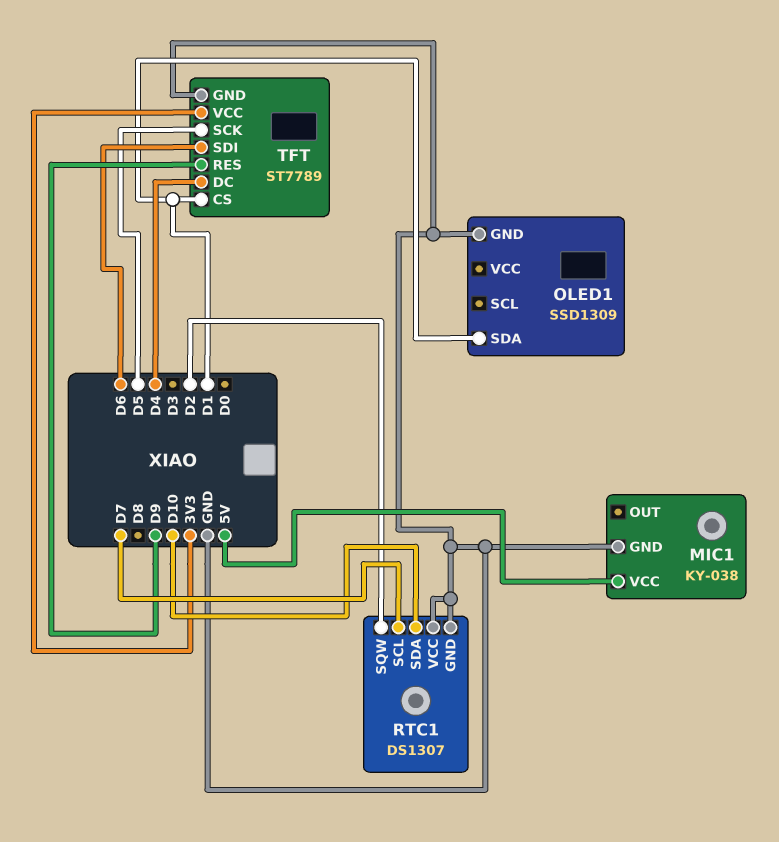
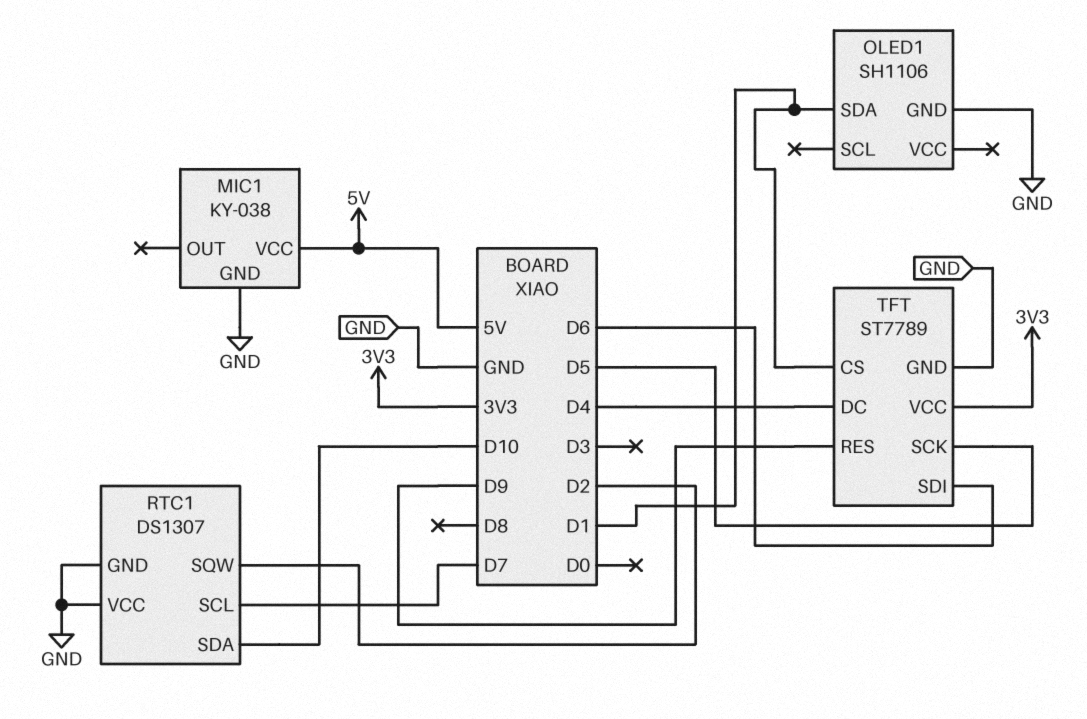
OLED1: SSD1309 -> SH1106

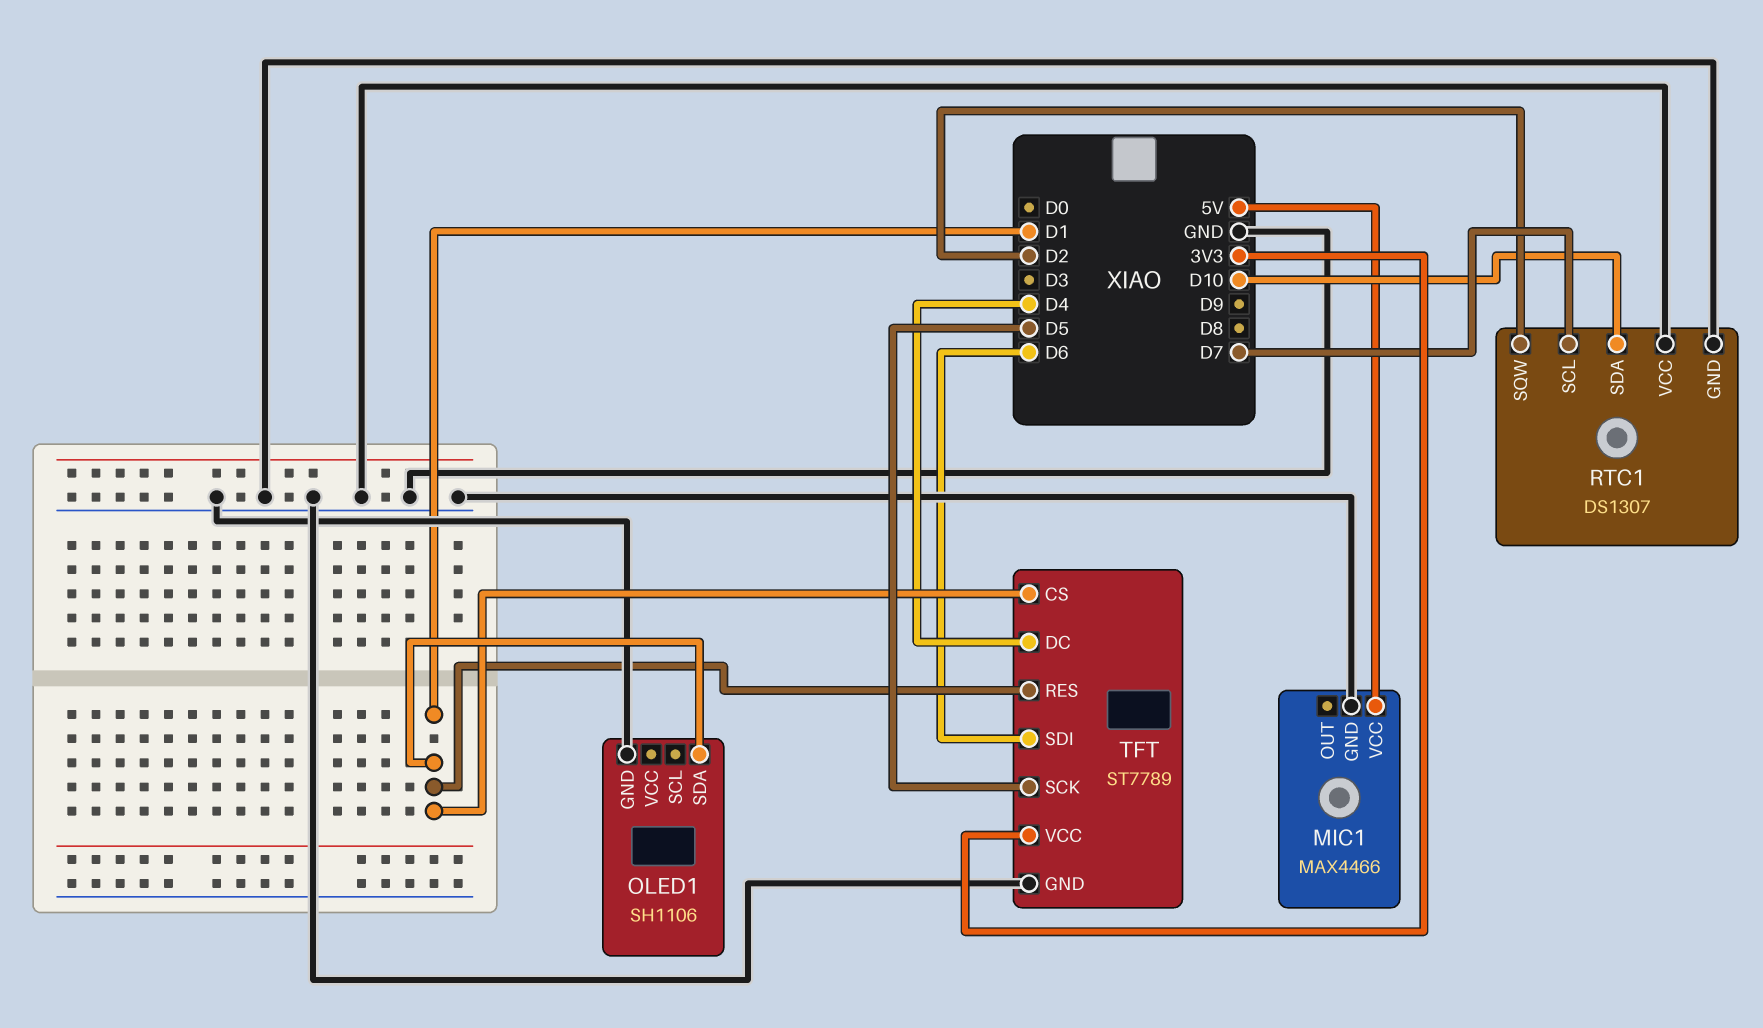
MIC1: KY-038 -> MAX4466
TFT pin RES: D9 -> D1

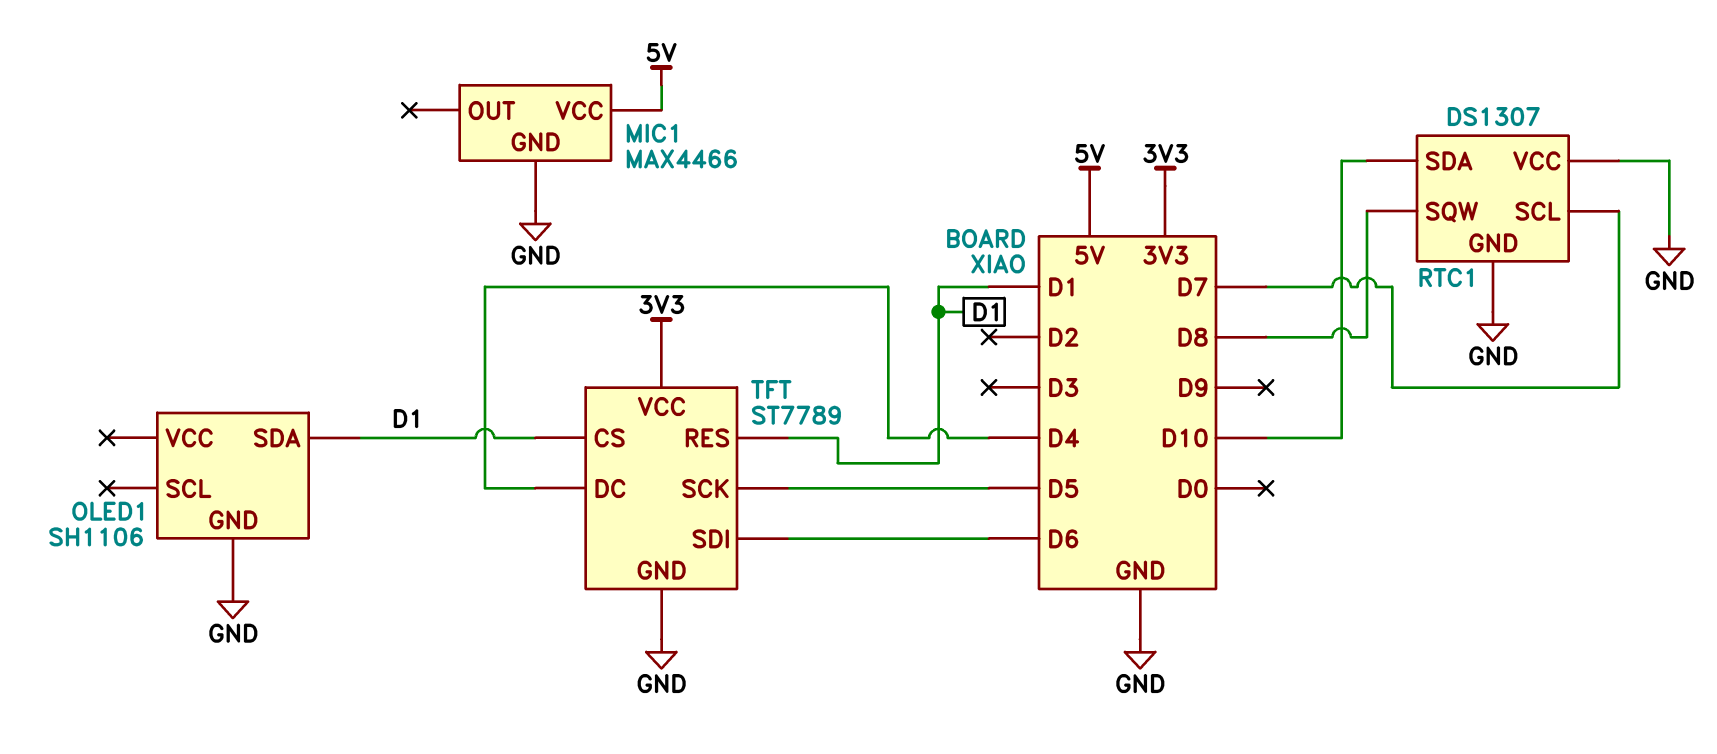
RTC1 pin SQW: D2 -> D8

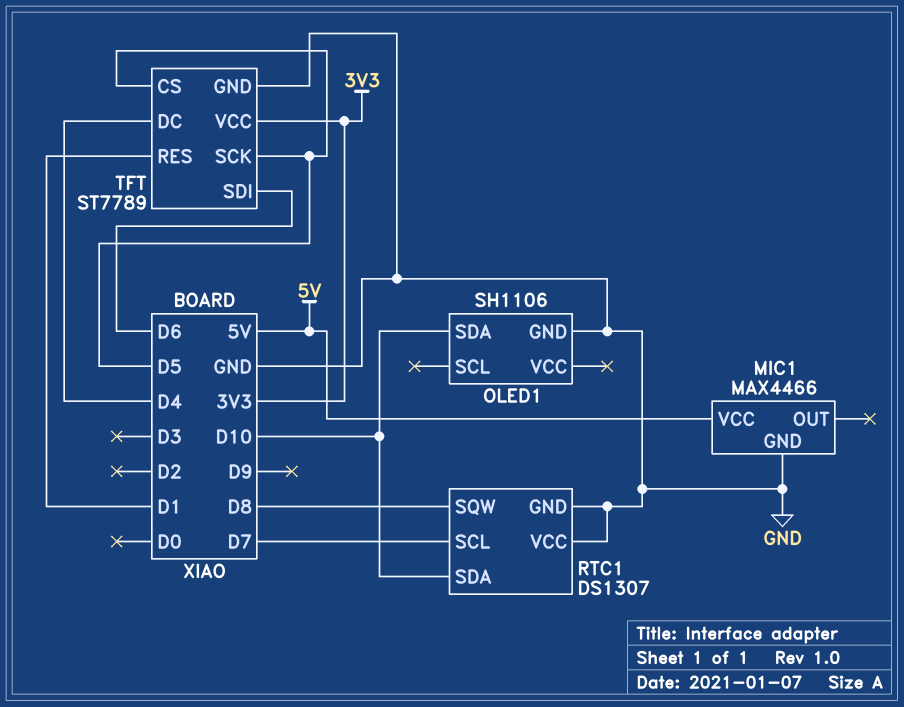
OLED1 pin SDA: D1 -> D10
TFT pin CS: D1 -> D5

